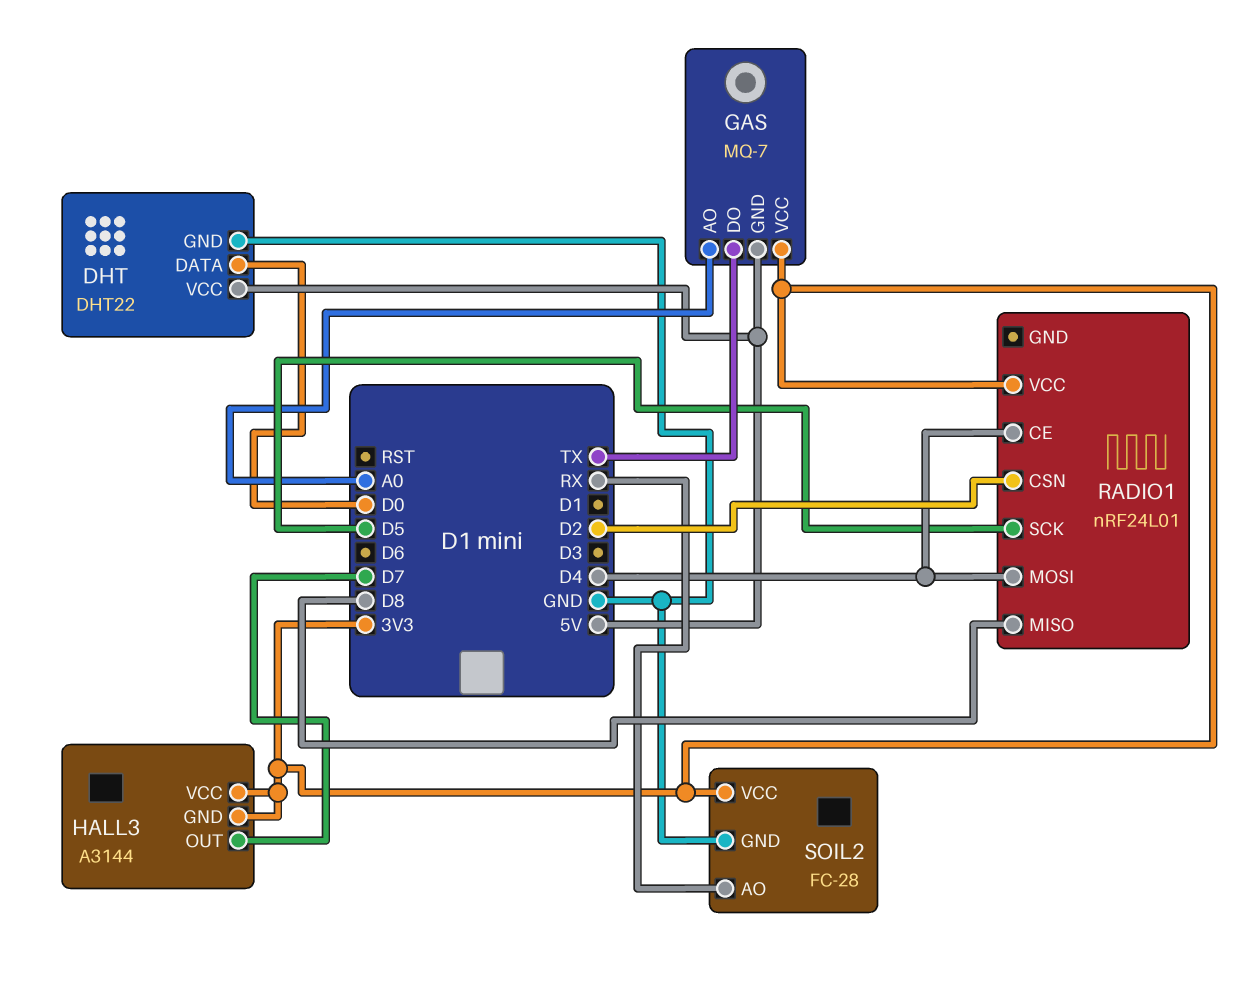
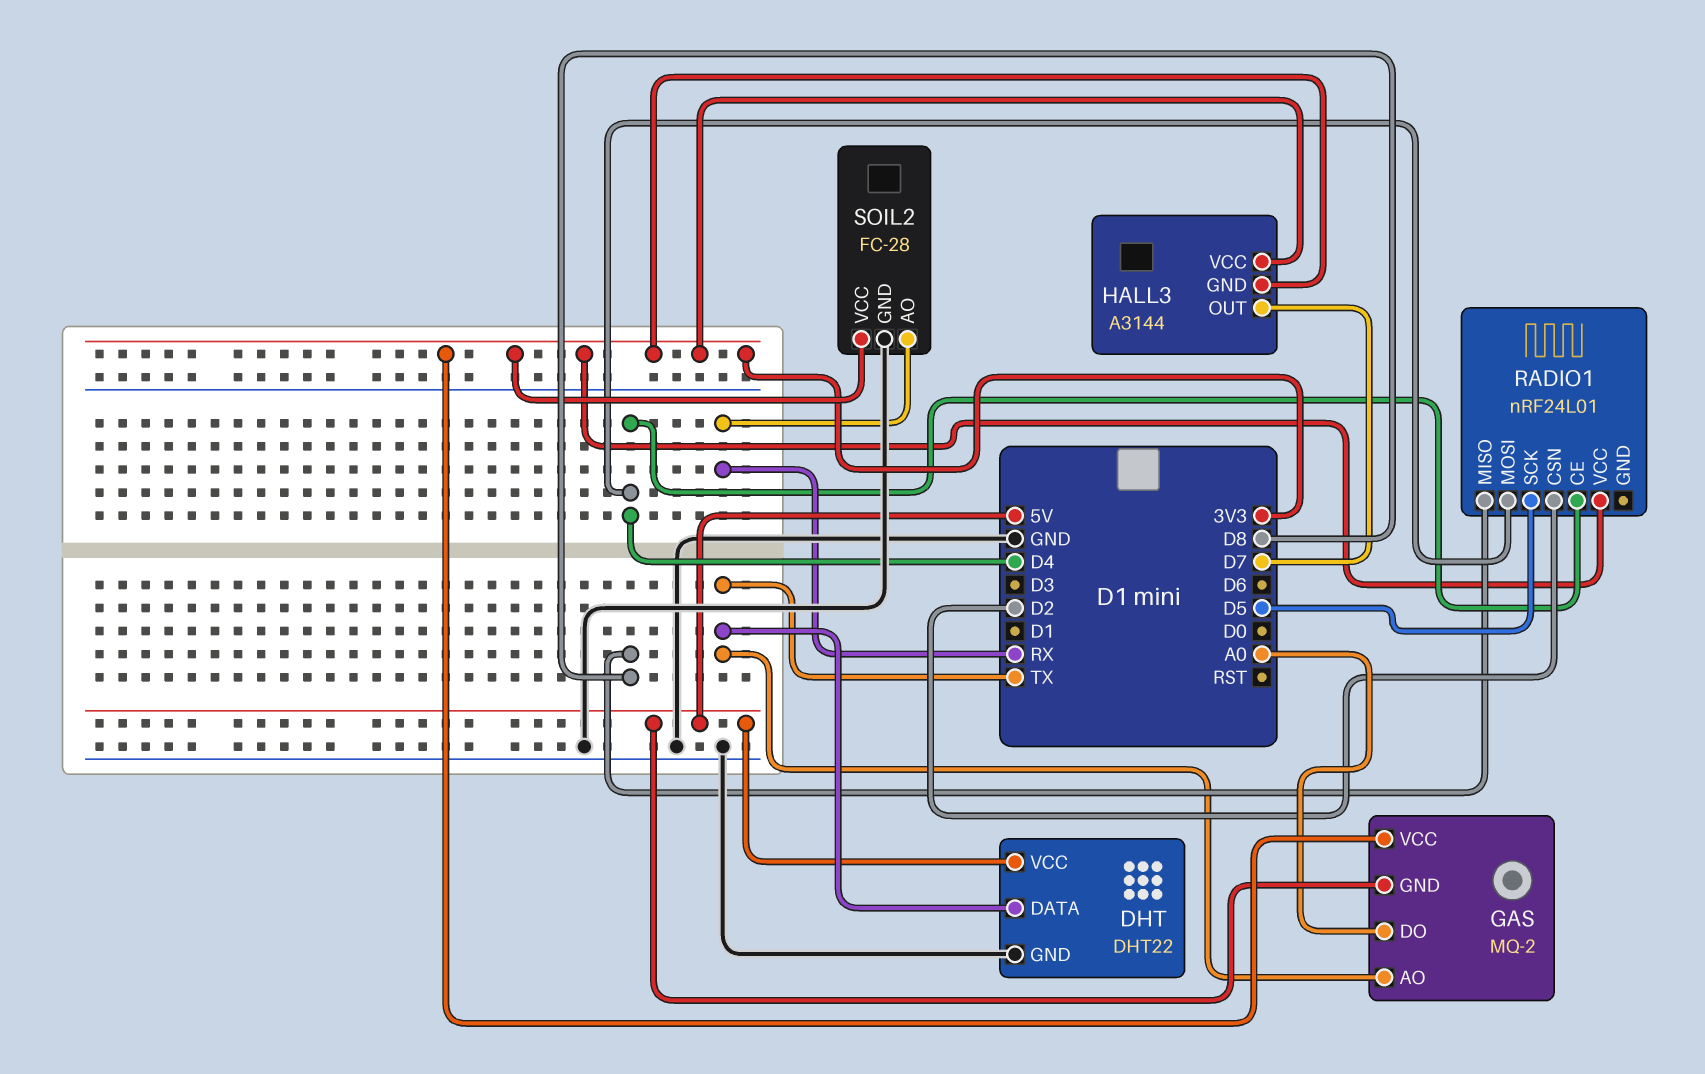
DHT pin DATA: D0 -> TX
GAS: MQ-7 -> MQ-2
GAS pin AO: A0 -> TX
GAS pin DO: TX -> A0

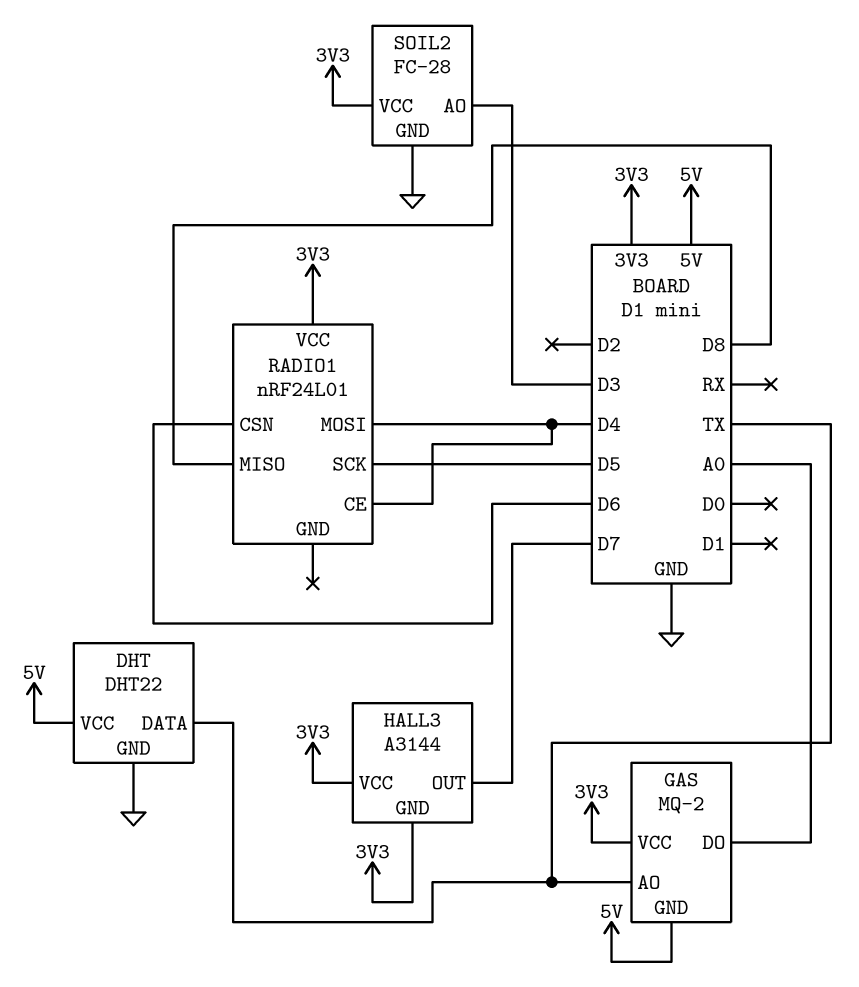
RADIO1 pin CSN: D2 -> D6
SOIL2 pin AO: RX -> D3

